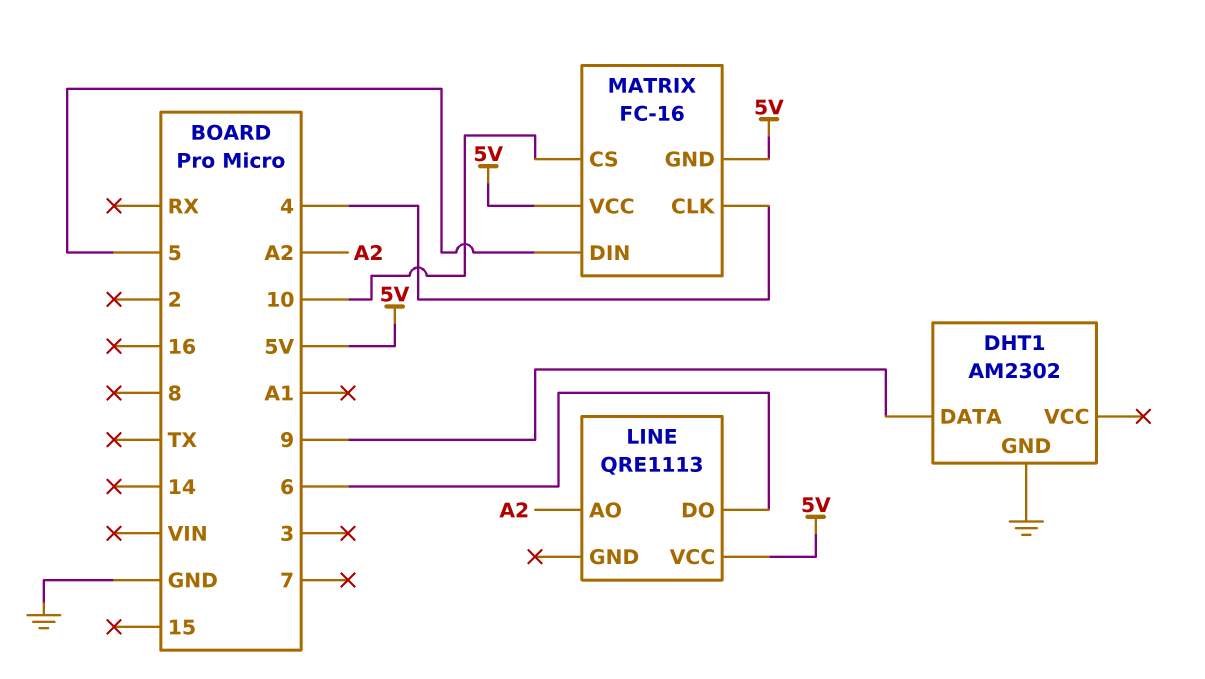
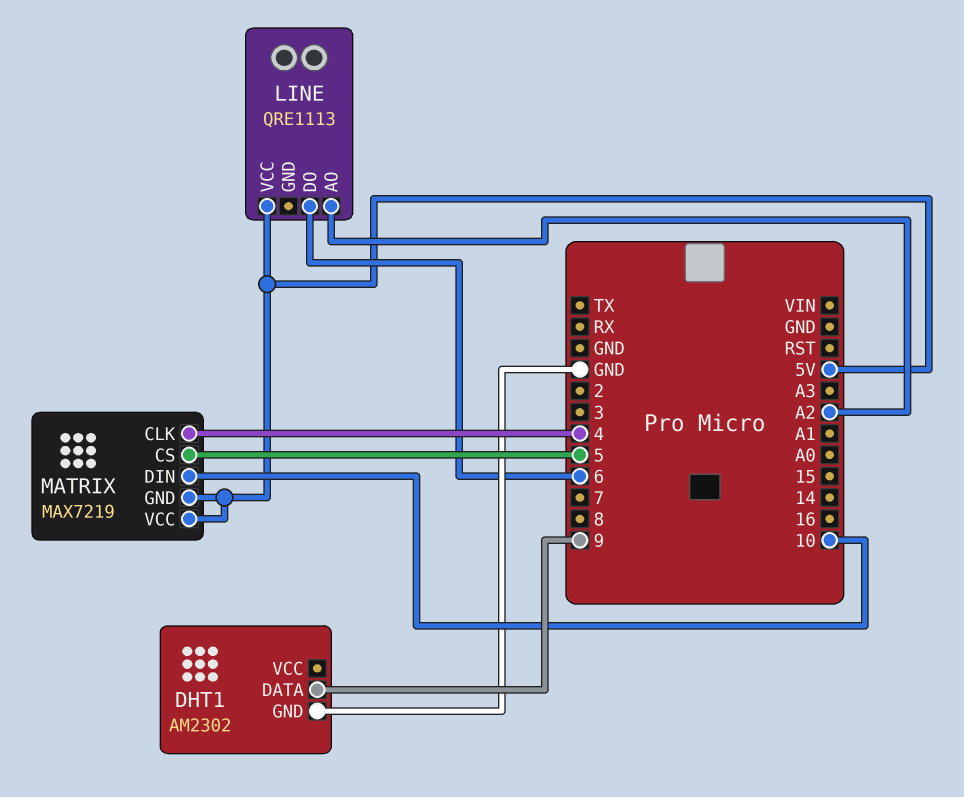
MATRIX: FC-16 -> MAX7219
MATRIX pin CS: 10 -> 5
MATRIX pin DIN: 5 -> 10

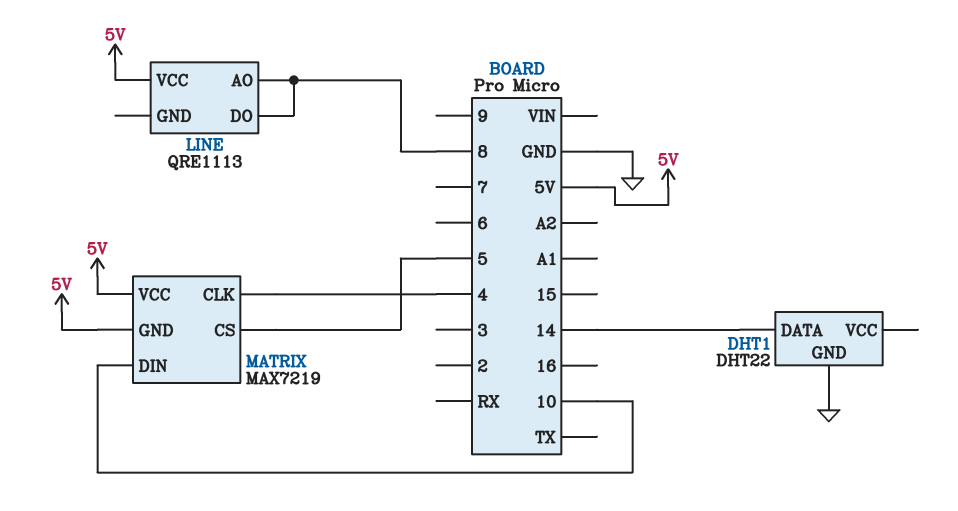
DHT1: AM2302 -> DHT22
DHT1 pin DATA: 9 -> 14
LINE pin AO: A2 -> 8
LINE pin DO: 6 -> 8

